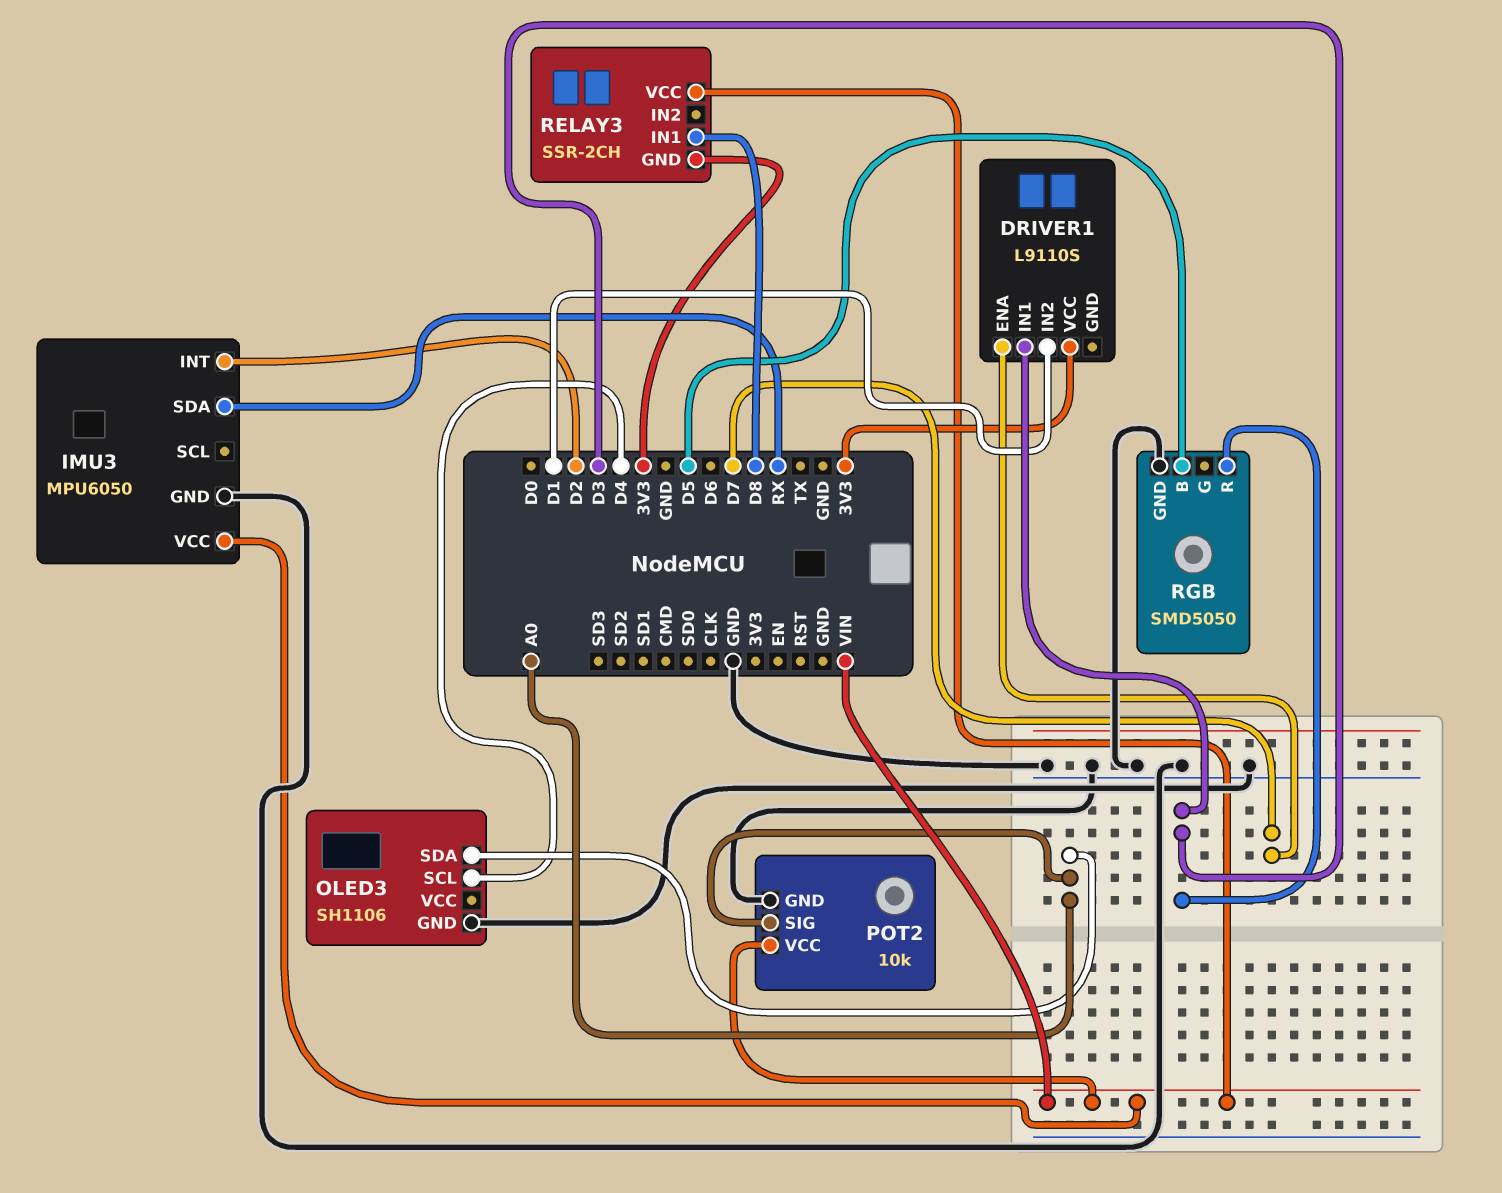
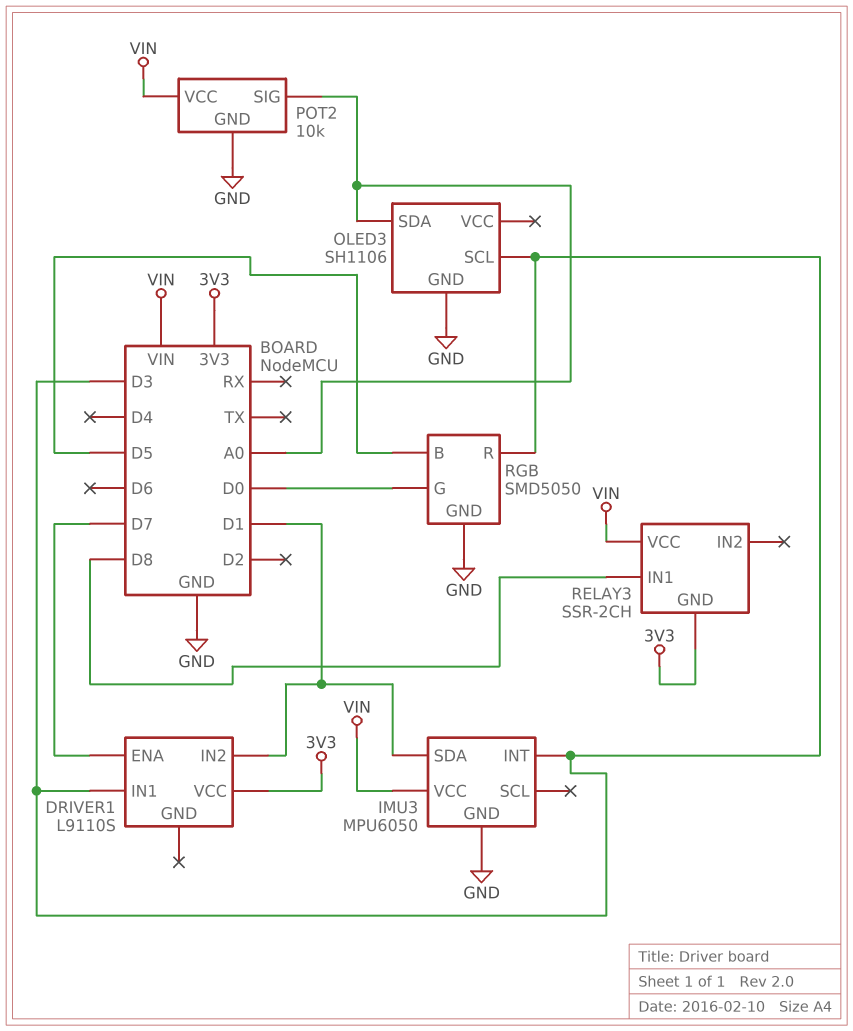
IMU3 pin INT: D2 -> D3
IMU3 pin SDA: RX -> D1
OLED3 pin SCL: D4 -> D3
RGB pin G: none -> D0

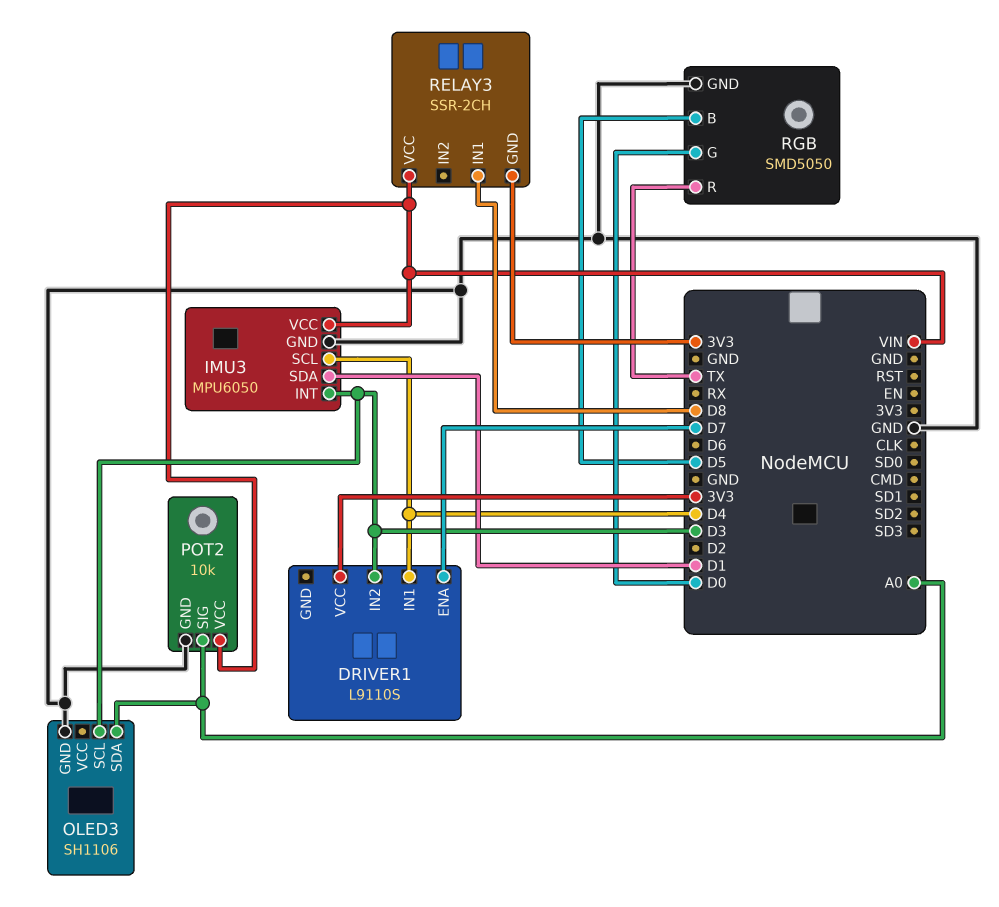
DRIVER1 pin IN1: D3 -> D4
DRIVER1 pin IN2: D1 -> D3
IMU3 pin SCL: none -> D4
RGB pin R: D3 -> TX

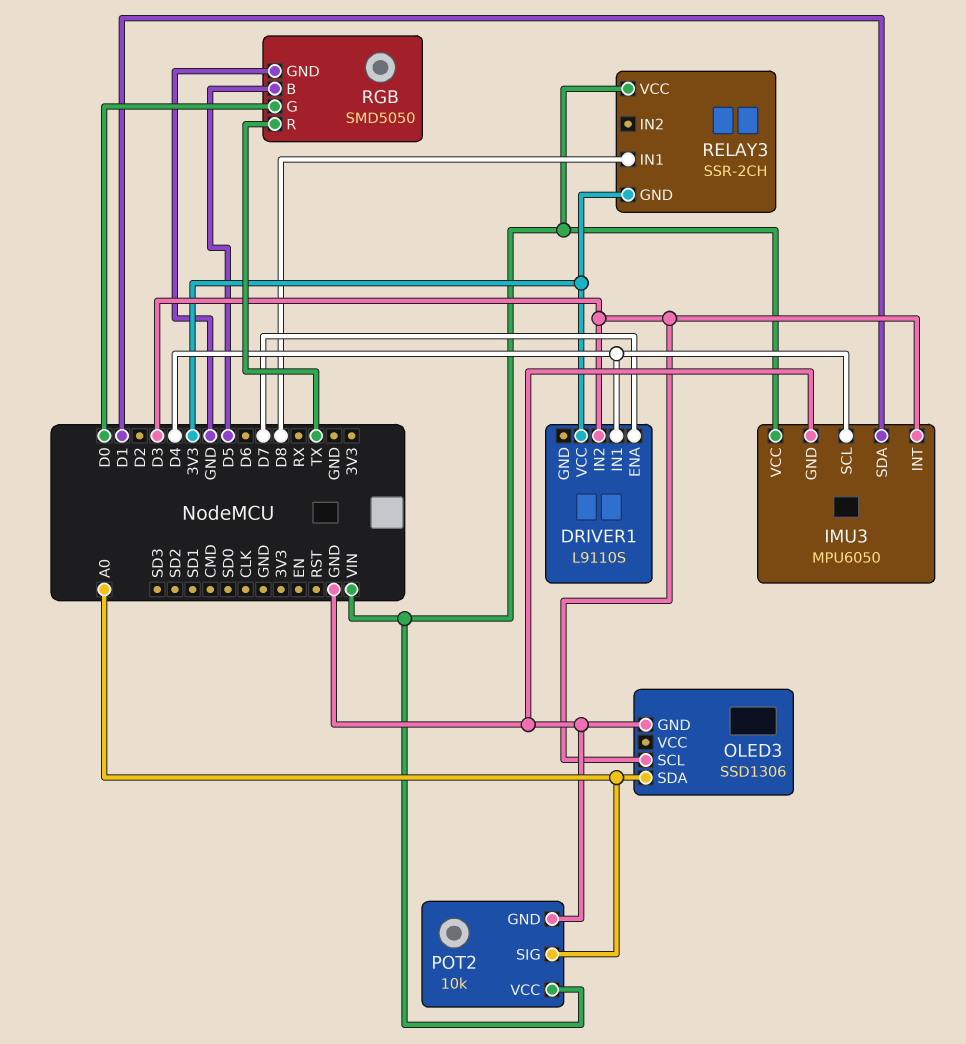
OLED3: SH1106 -> SSD1306

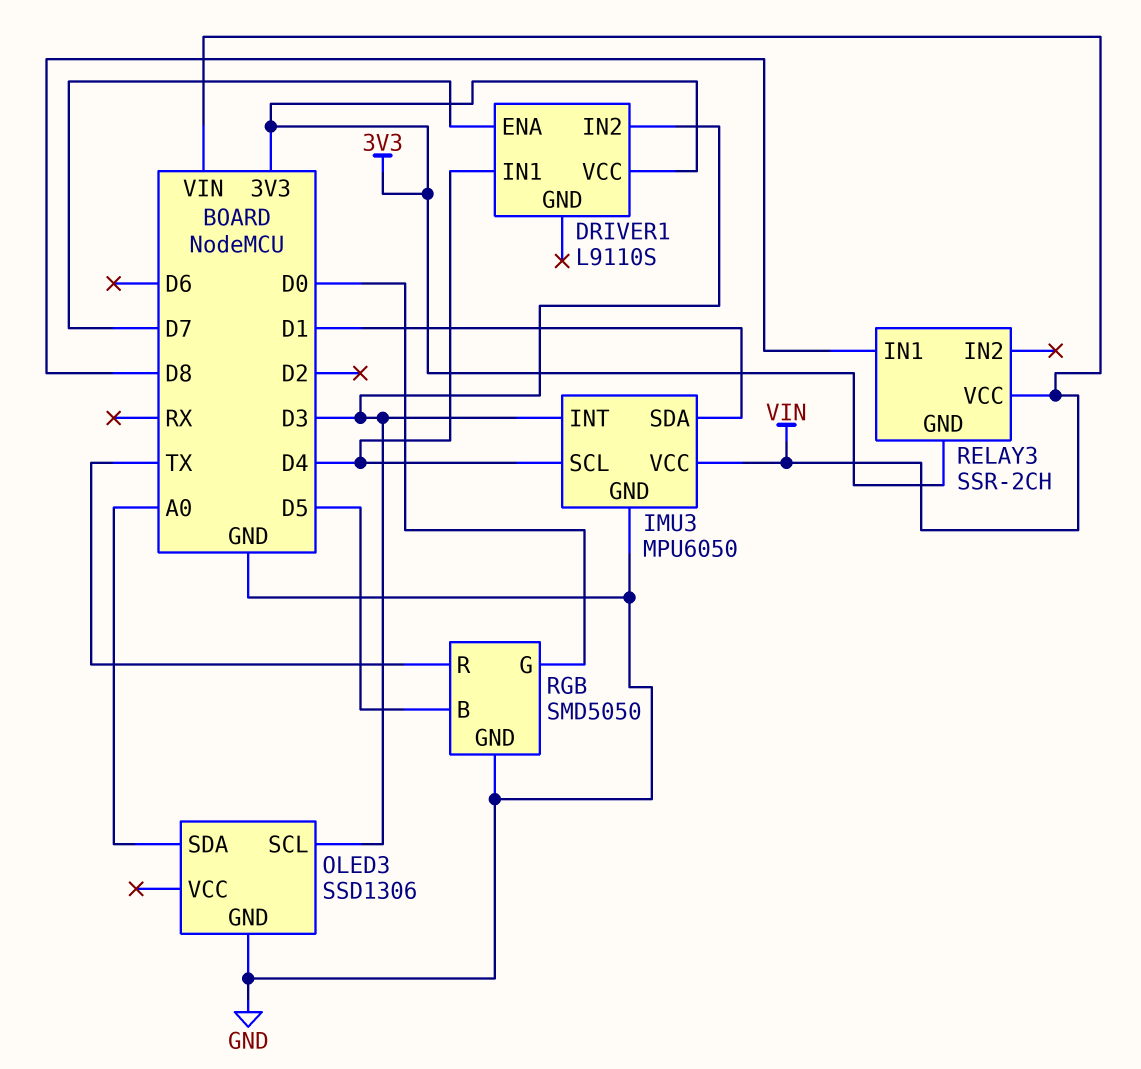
POT2: 10k -> none
POT2 pin GND: GND -> none
POT2 pin SIG: A0 -> none
POT2 pin VCC: VIN -> none

